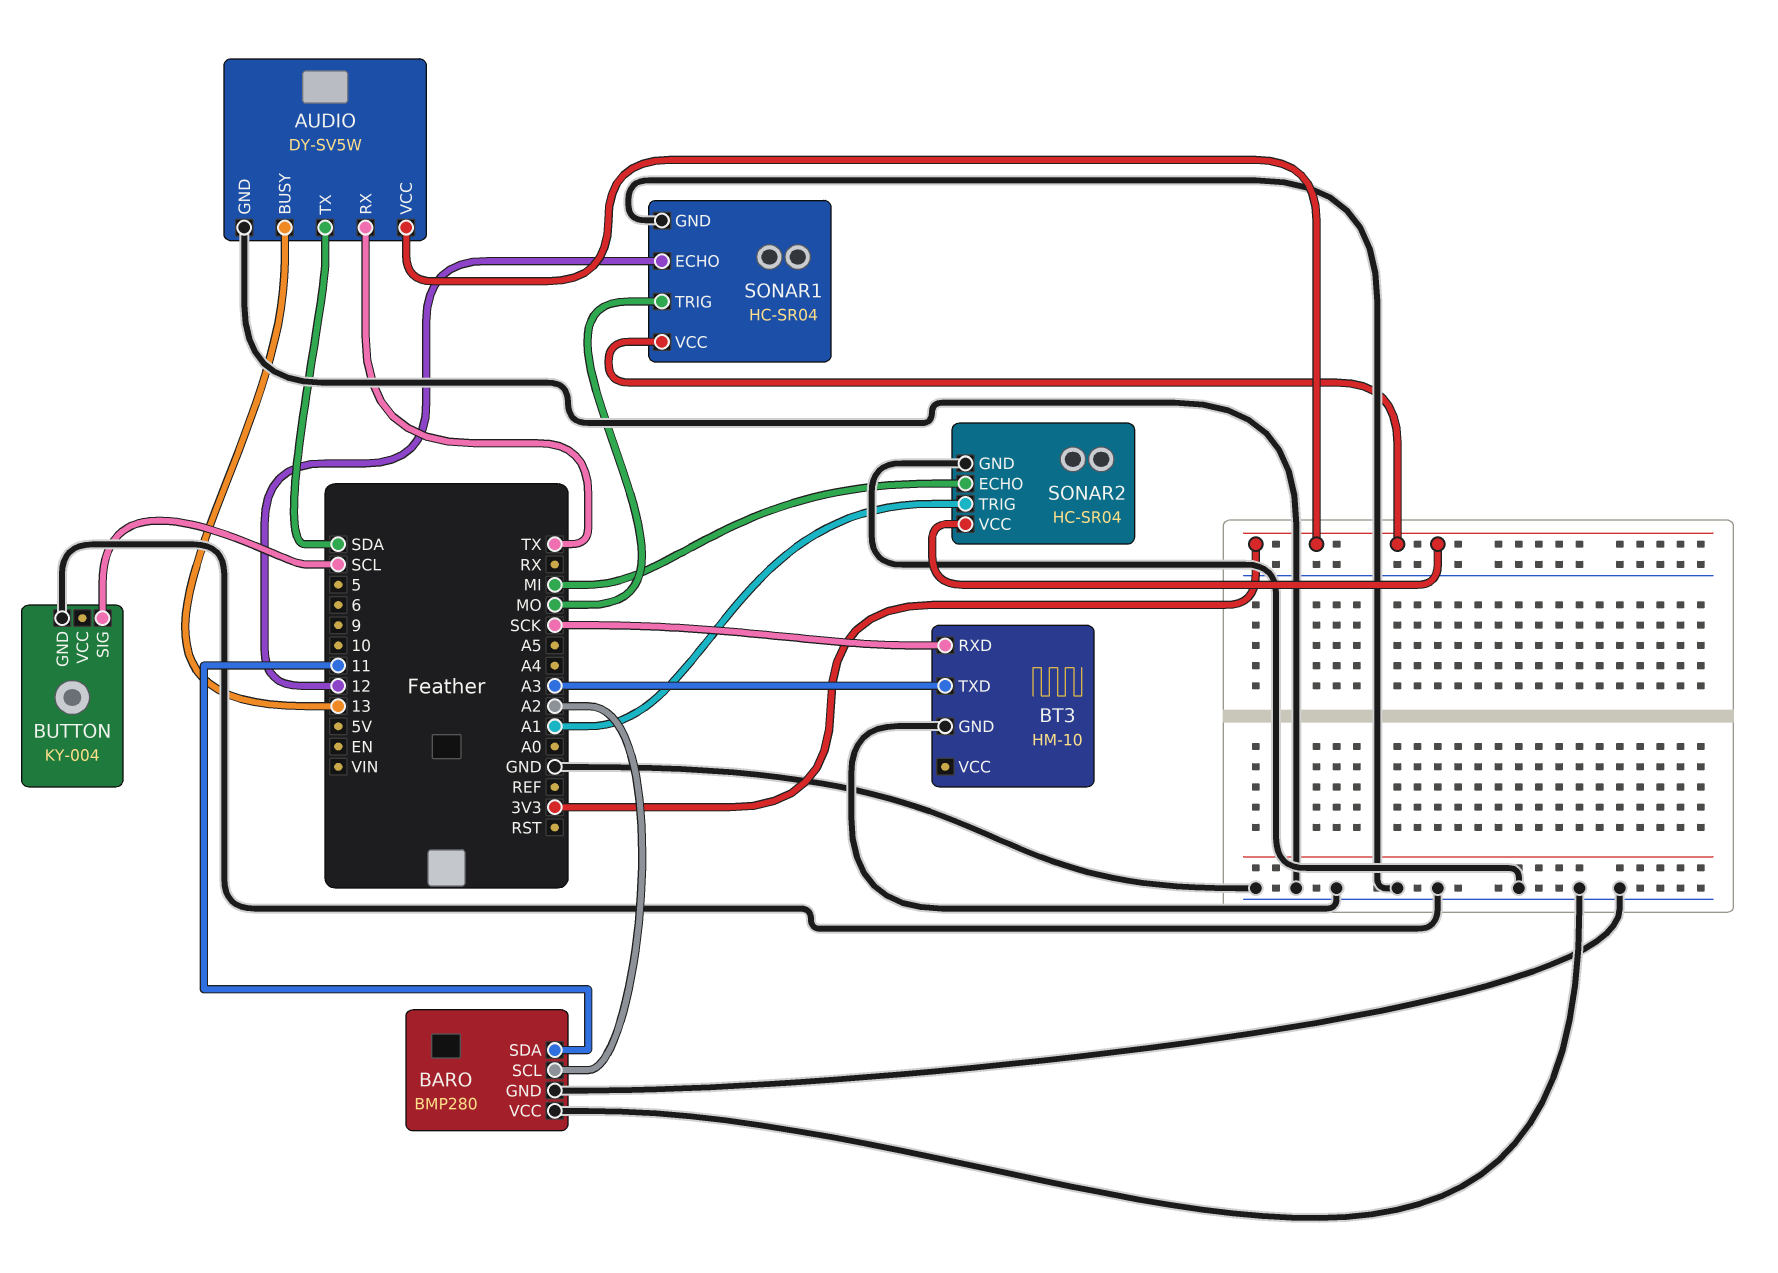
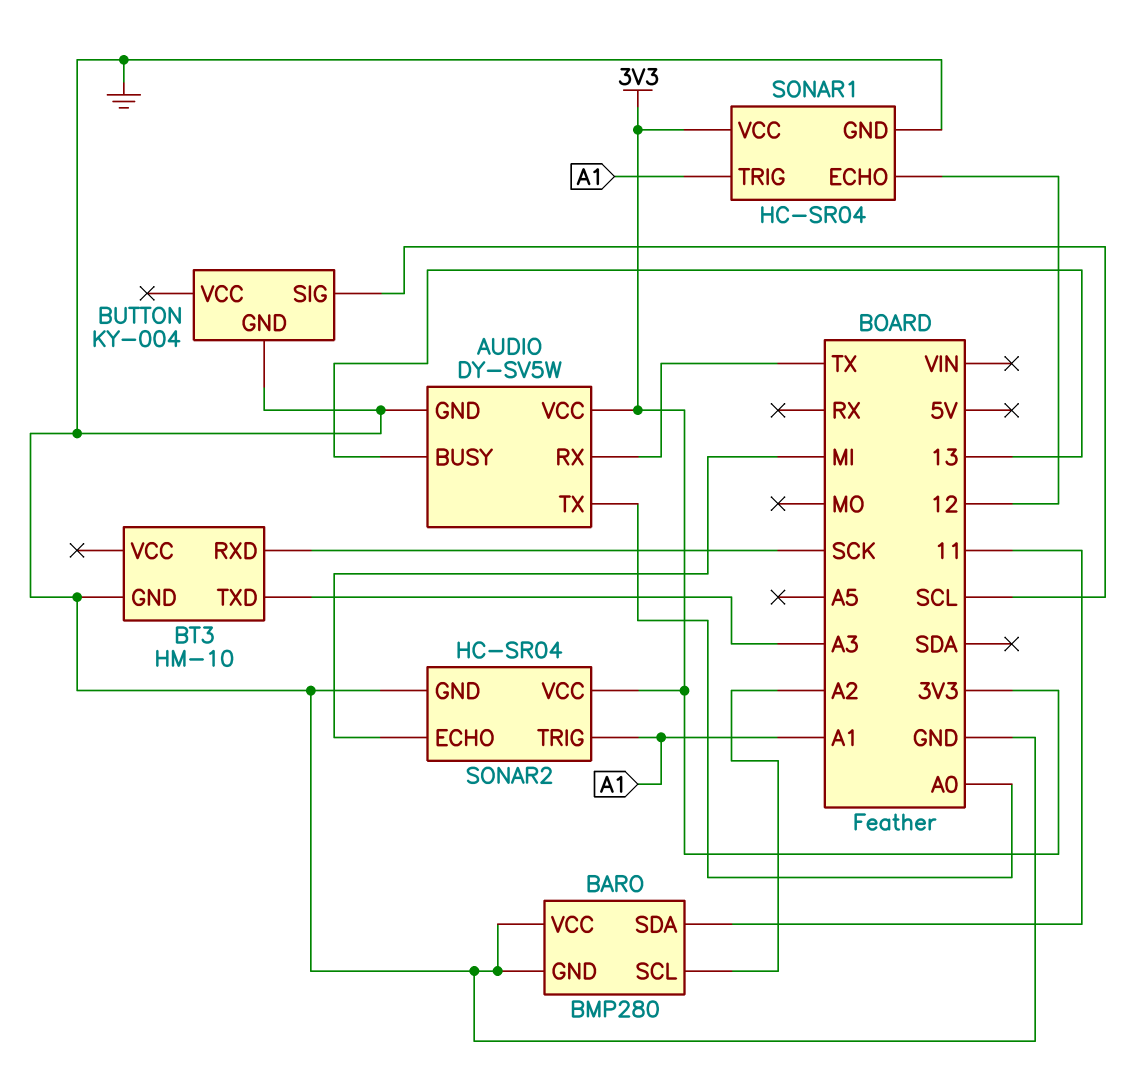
AUDIO pin TX: SDA -> A0
SONAR1 pin TRIG: MO -> A1

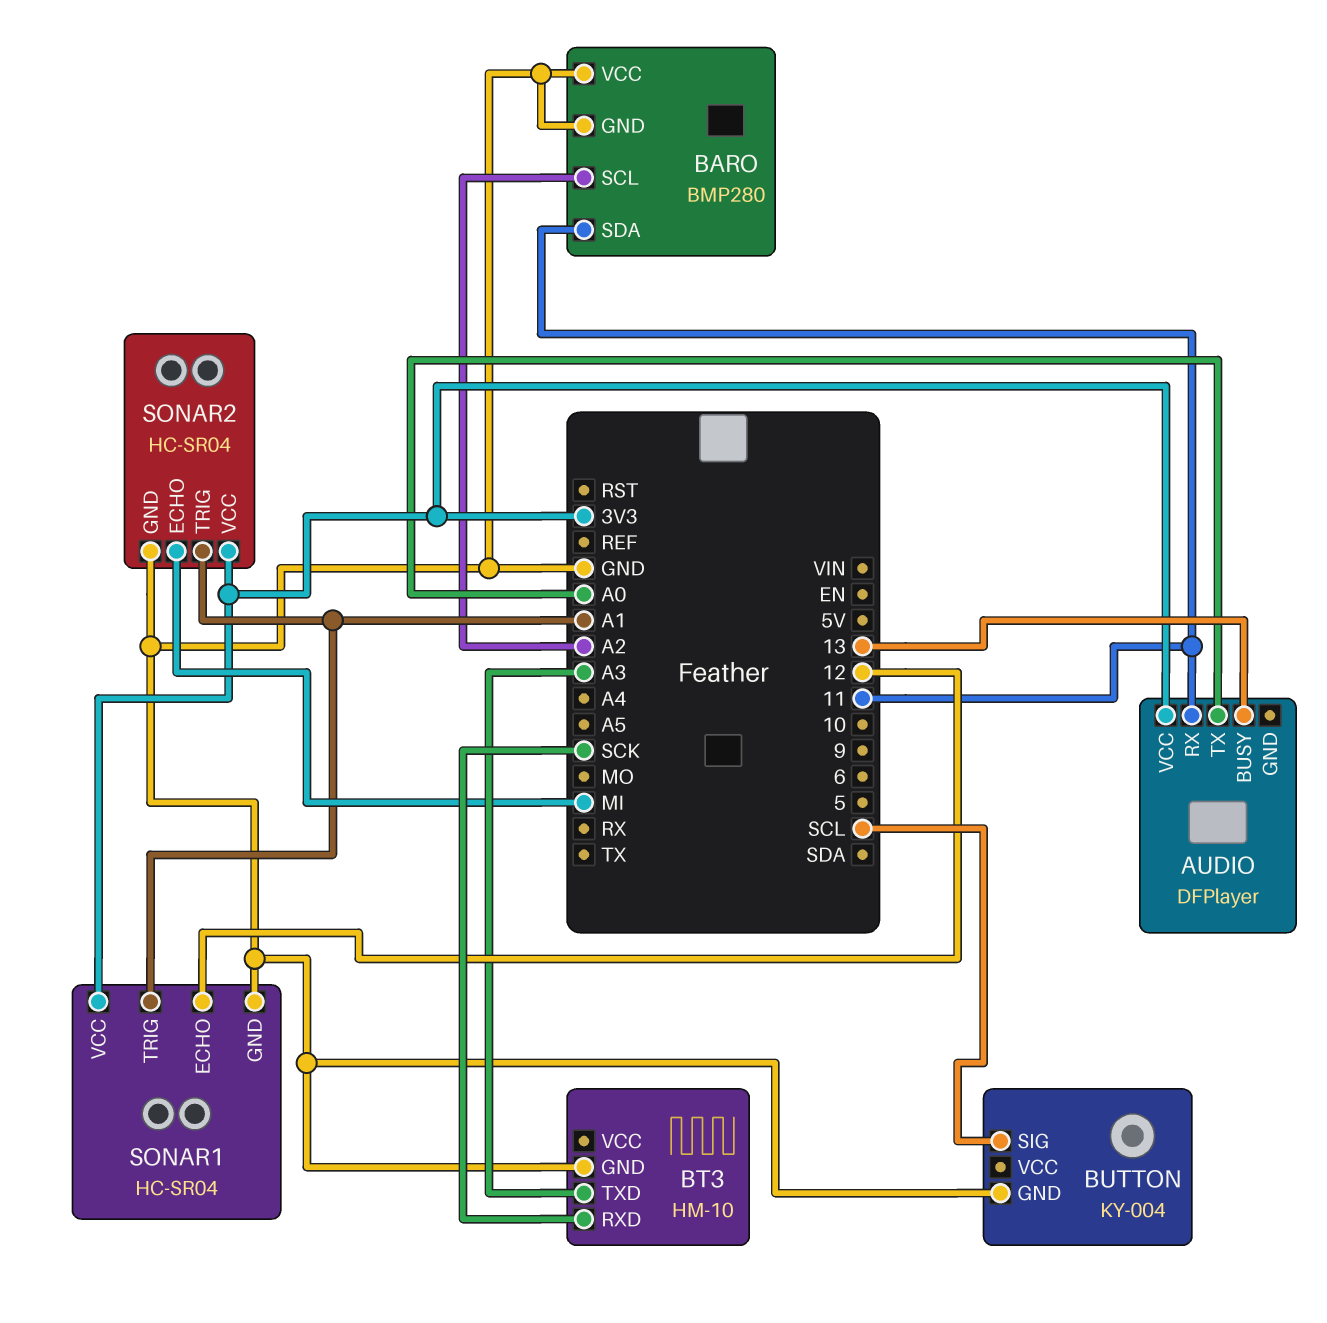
AUDIO: DY-SV5W -> DFPlayer
AUDIO pin GND: GND -> none
AUDIO pin RX: TX -> 11

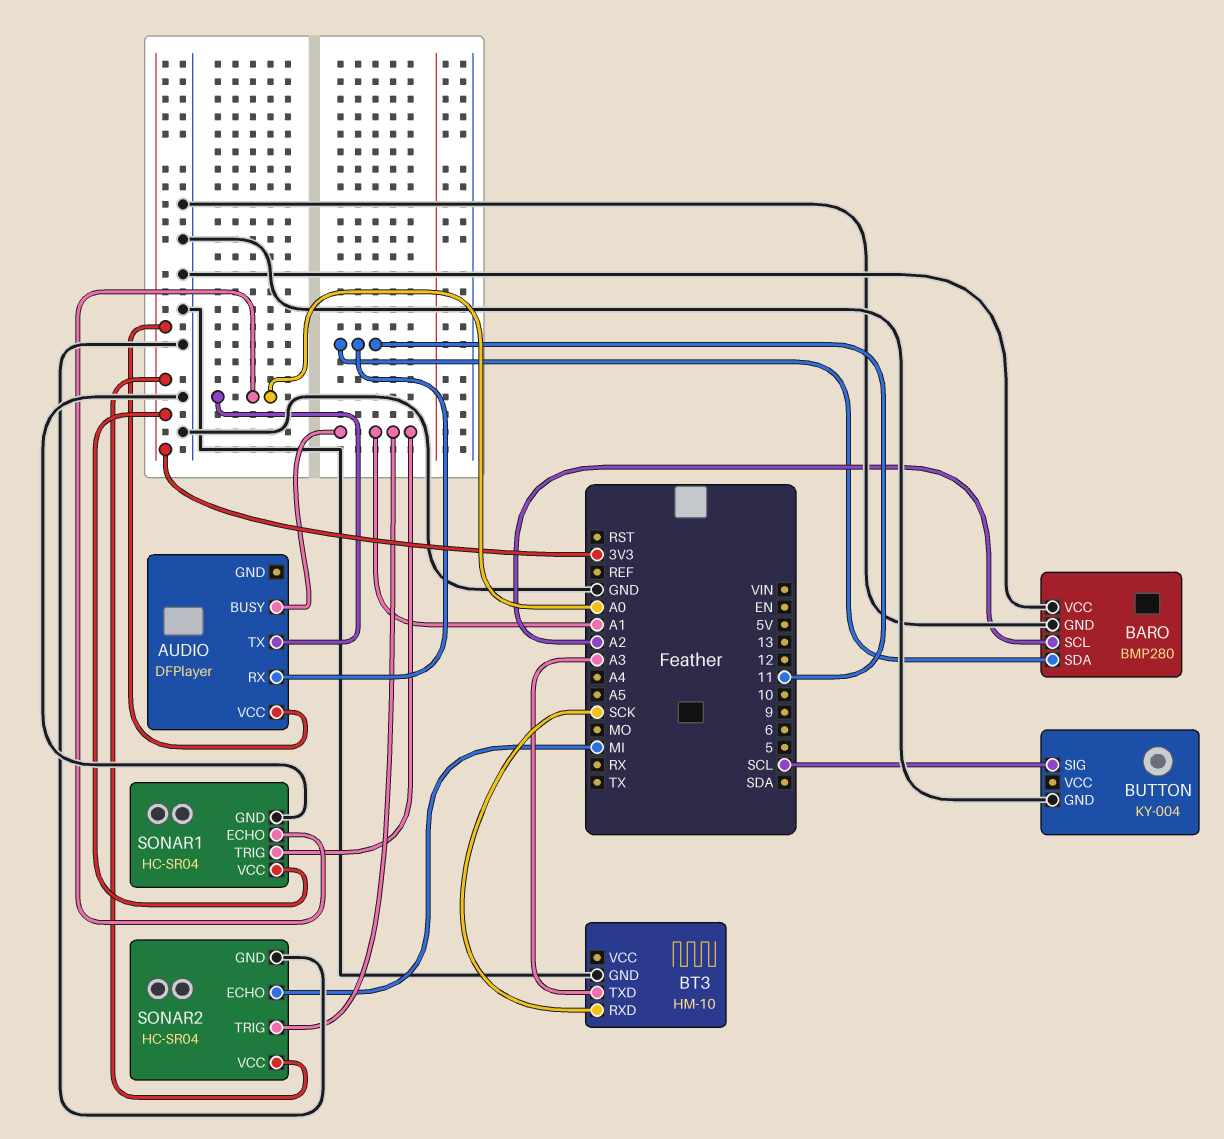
AUDIO pin BUSY: 13 -> A1
SONAR1 pin ECHO: 12 -> A0

